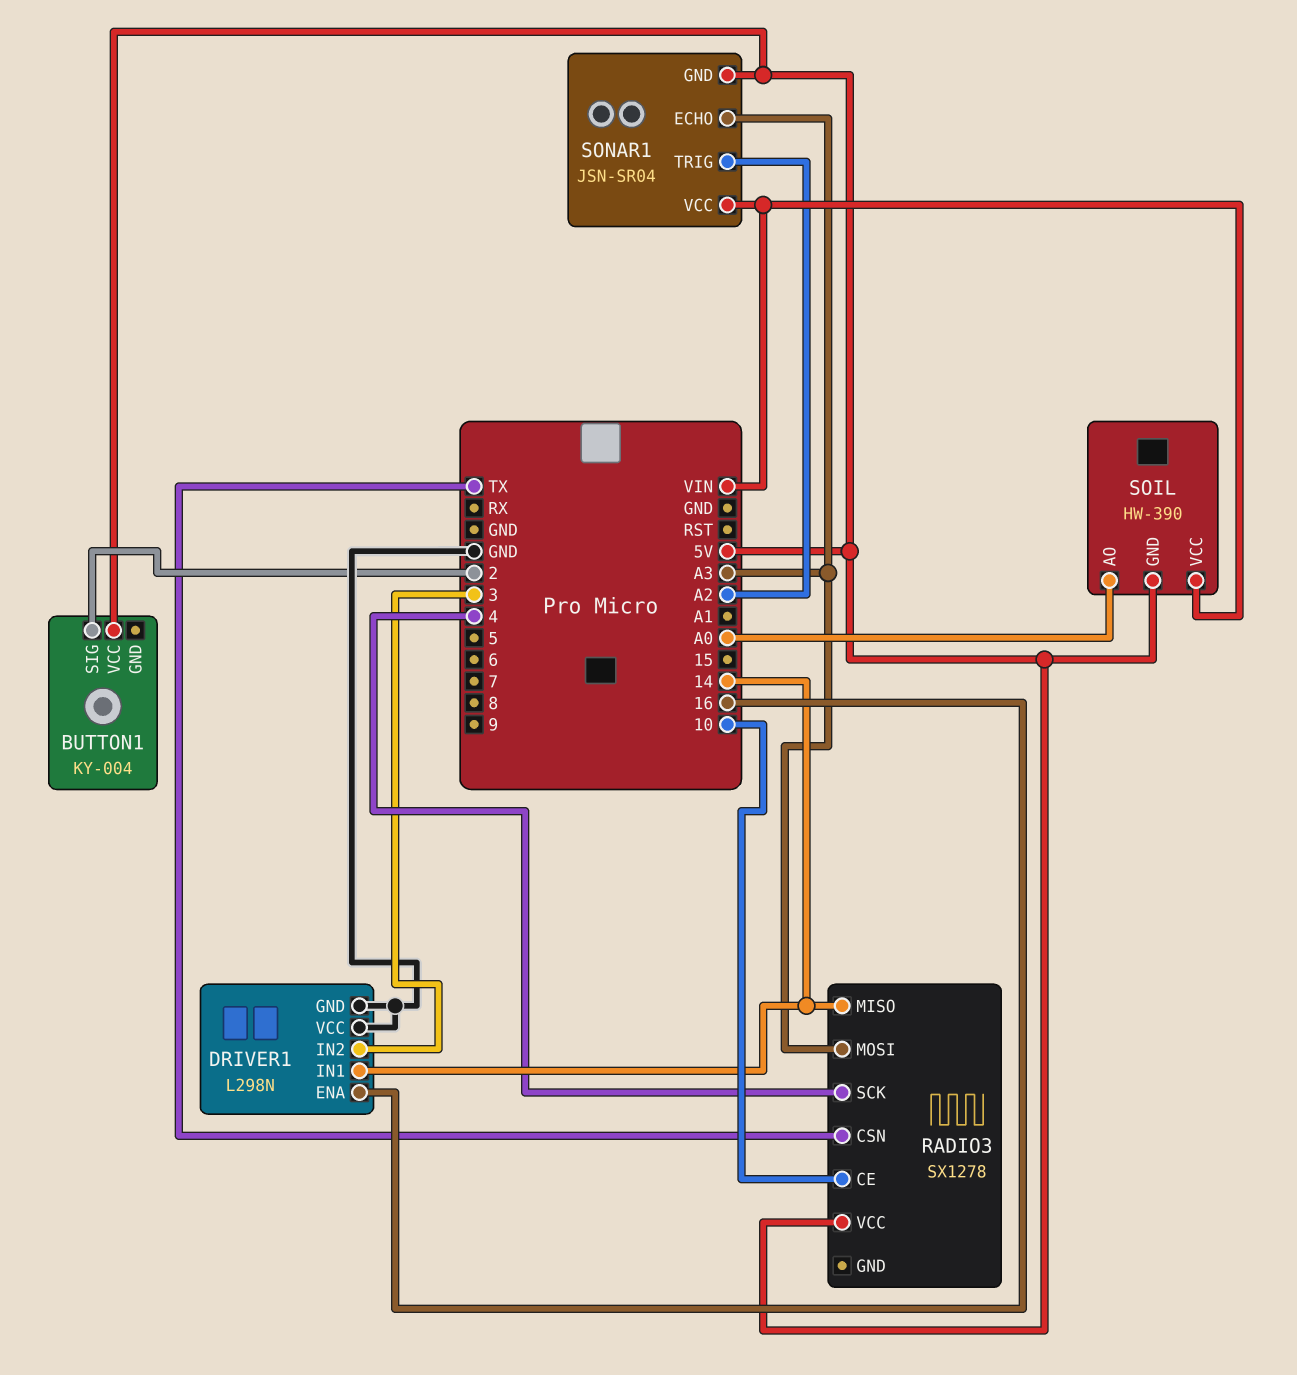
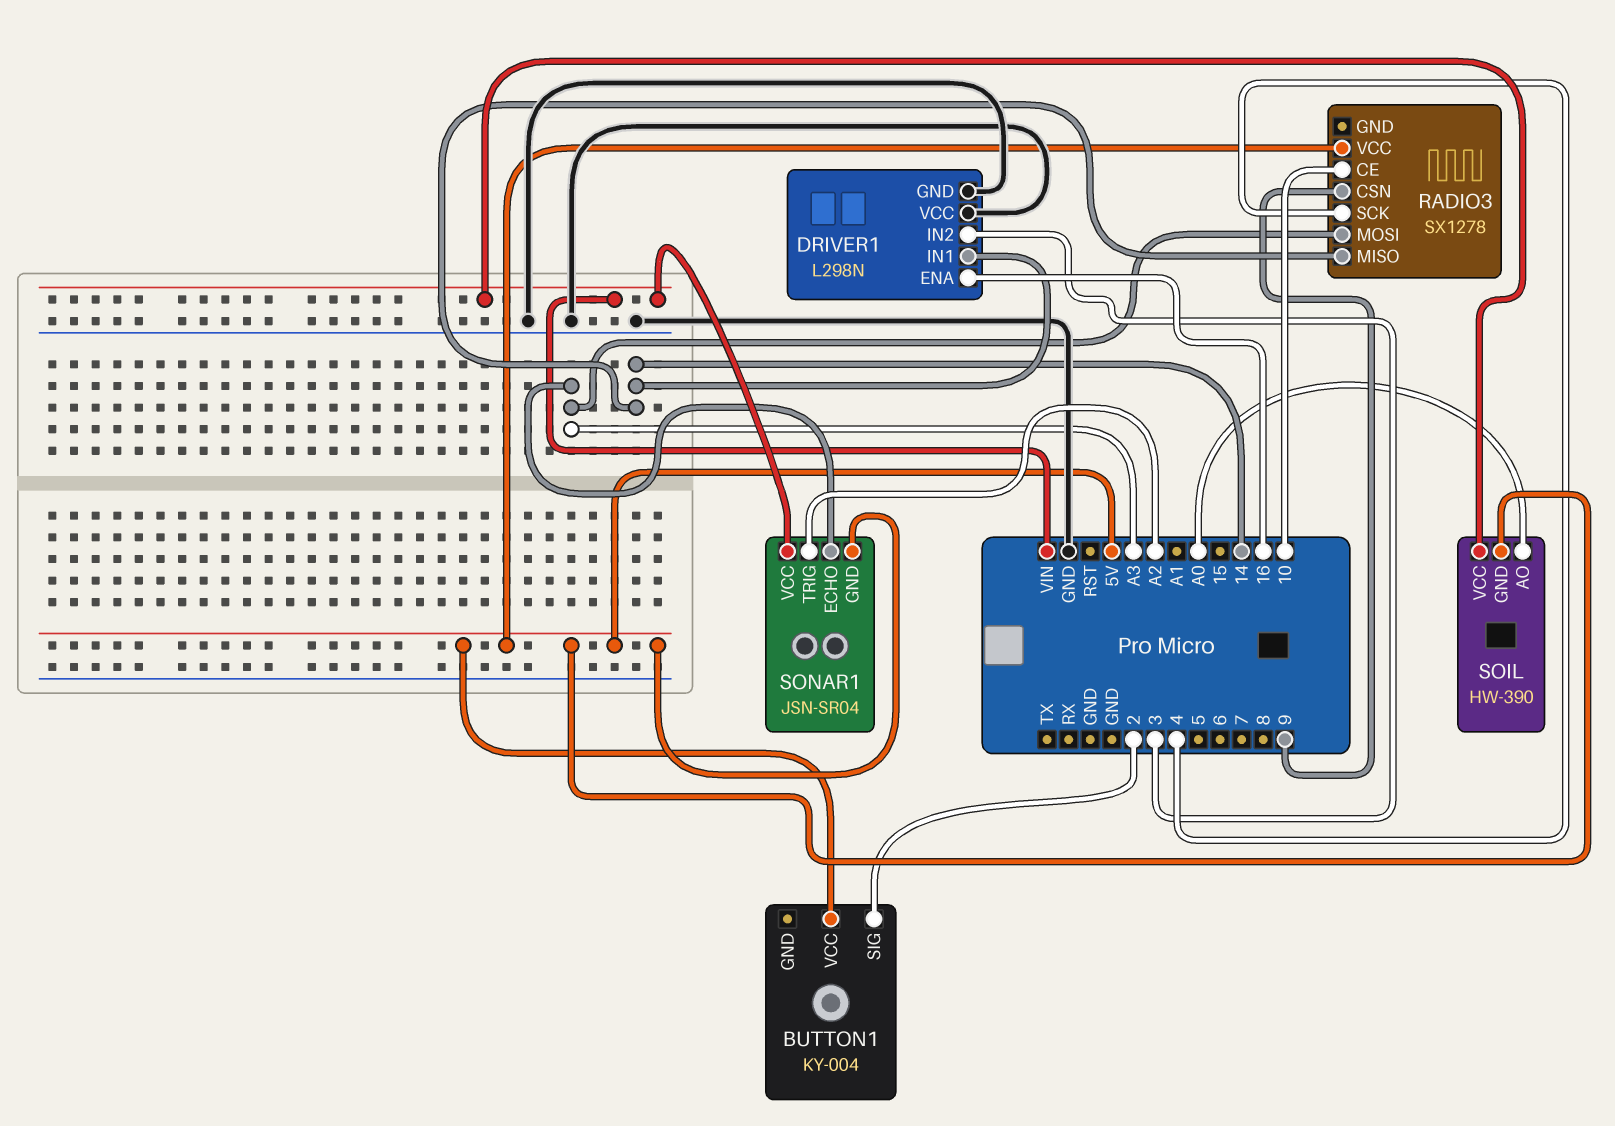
RADIO3 pin CSN: TX -> 9

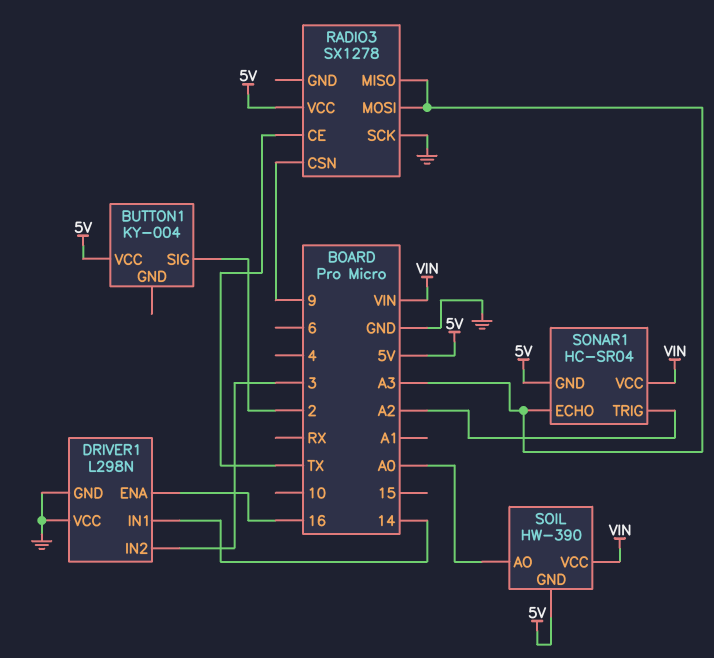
RADIO3 pin CE: 10 -> TX
RADIO3 pin MISO: 14 -> A3
RADIO3 pin SCK: 4 -> GND
SONAR1: JSN-SR04 -> HC-SR04

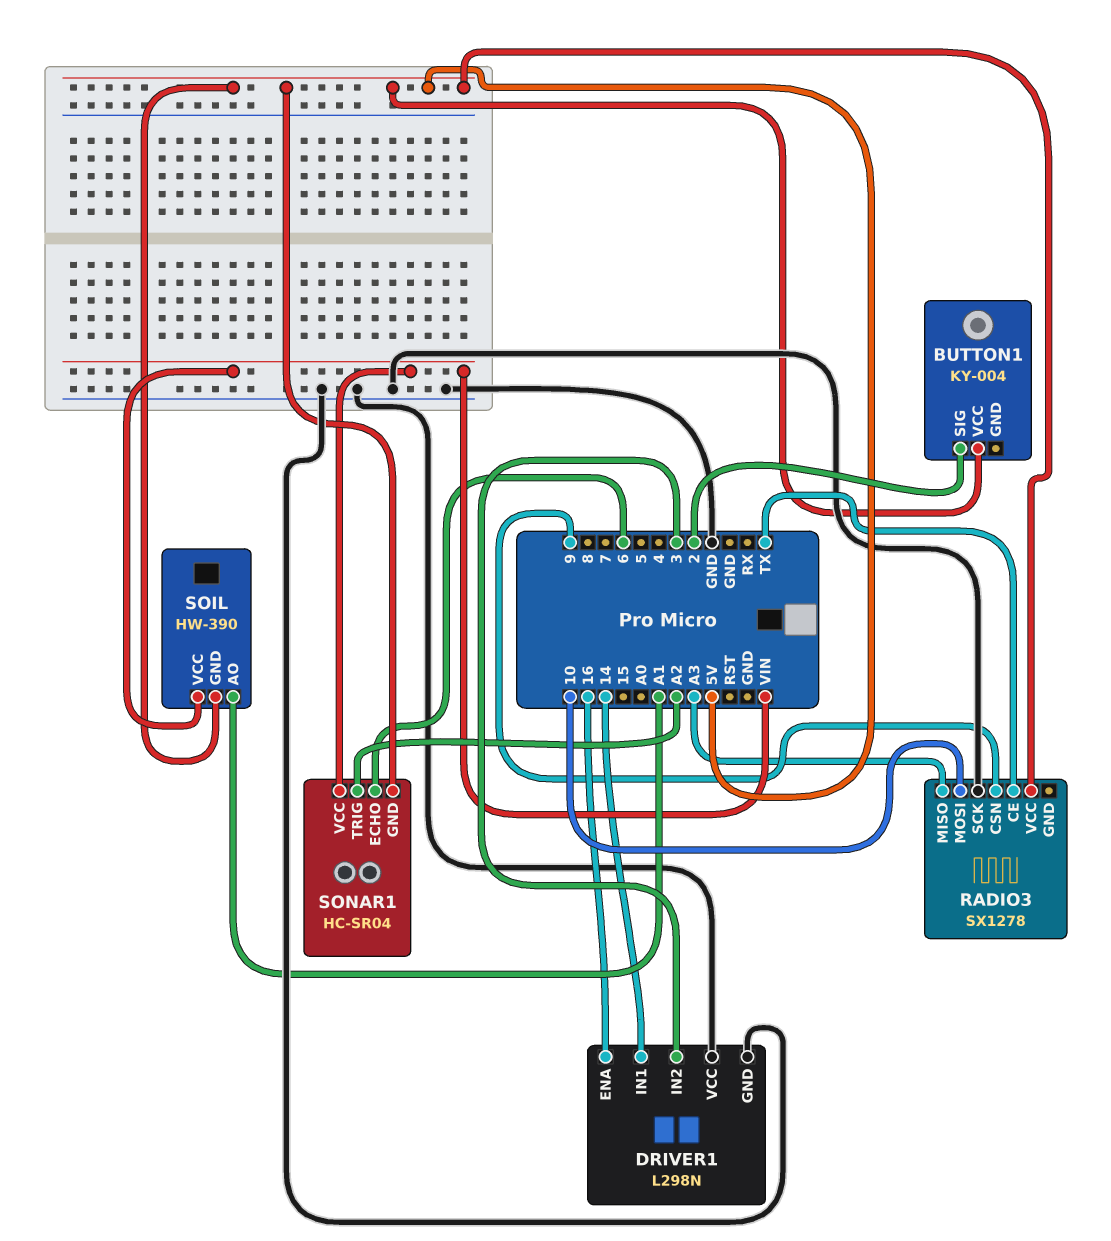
RADIO3 pin MOSI: A3 -> 10
SOIL pin AO: A0 -> A1
SONAR1 pin ECHO: A3 -> 6

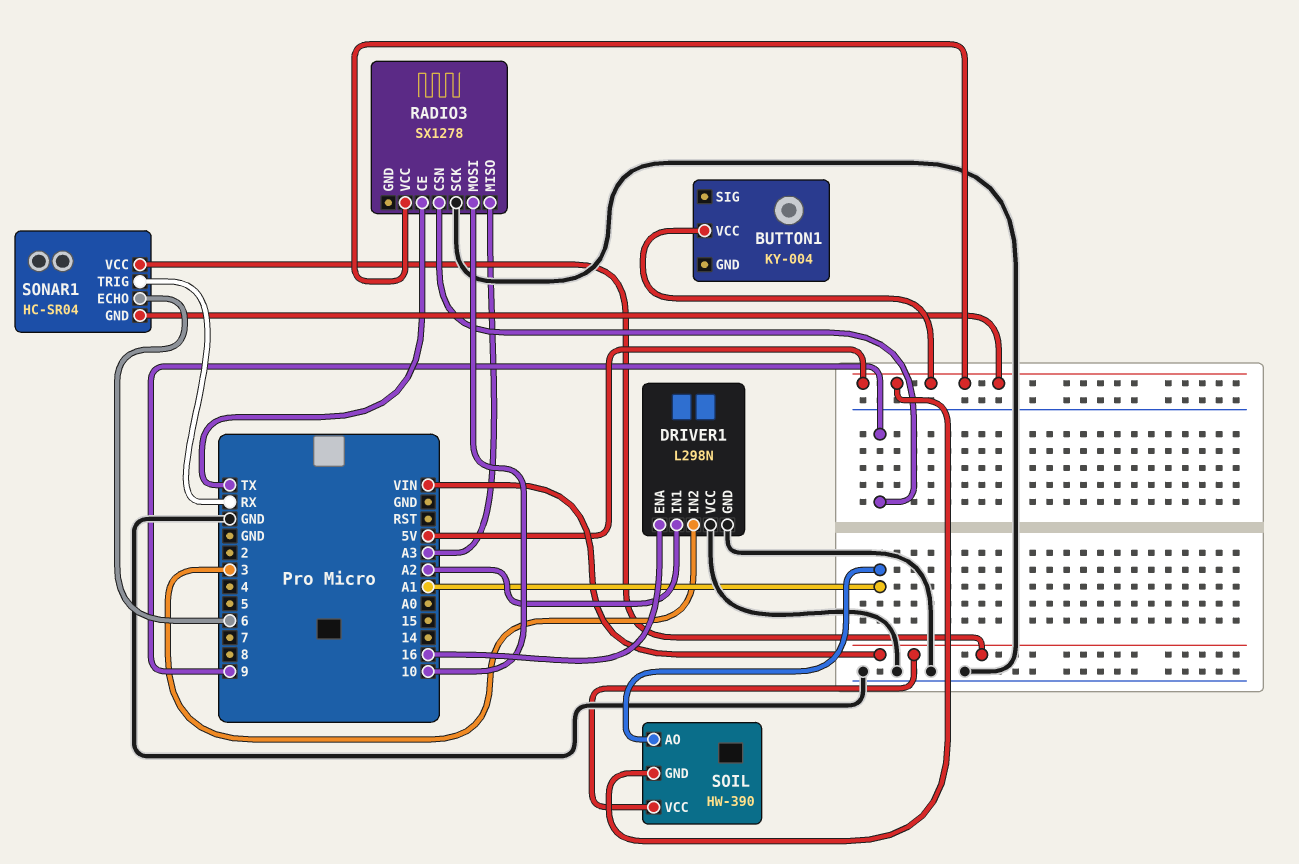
BUTTON1 pin SIG: 2 -> none
DRIVER1 pin IN1: 14 -> A2
SONAR1 pin TRIG: A2 -> RX

